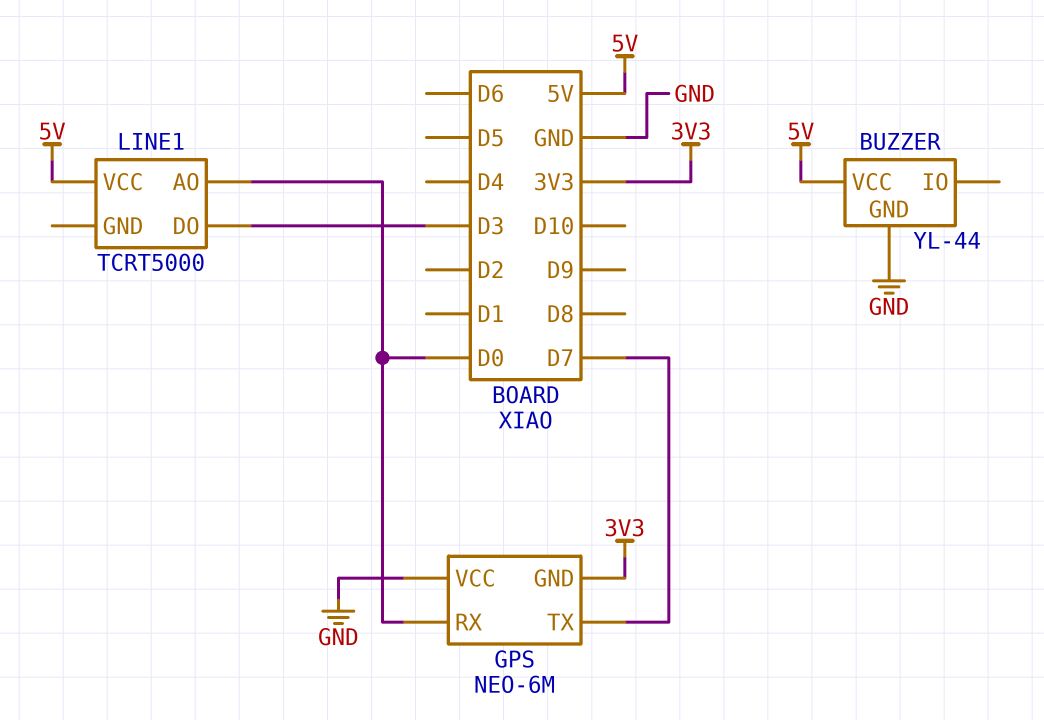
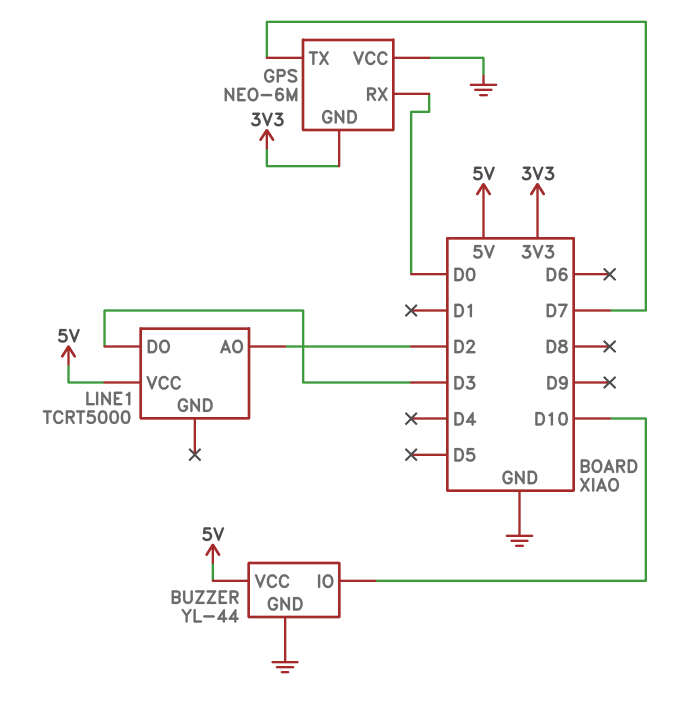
BUZZER pin IO: none -> D10
LINE1 pin AO: D0 -> D2

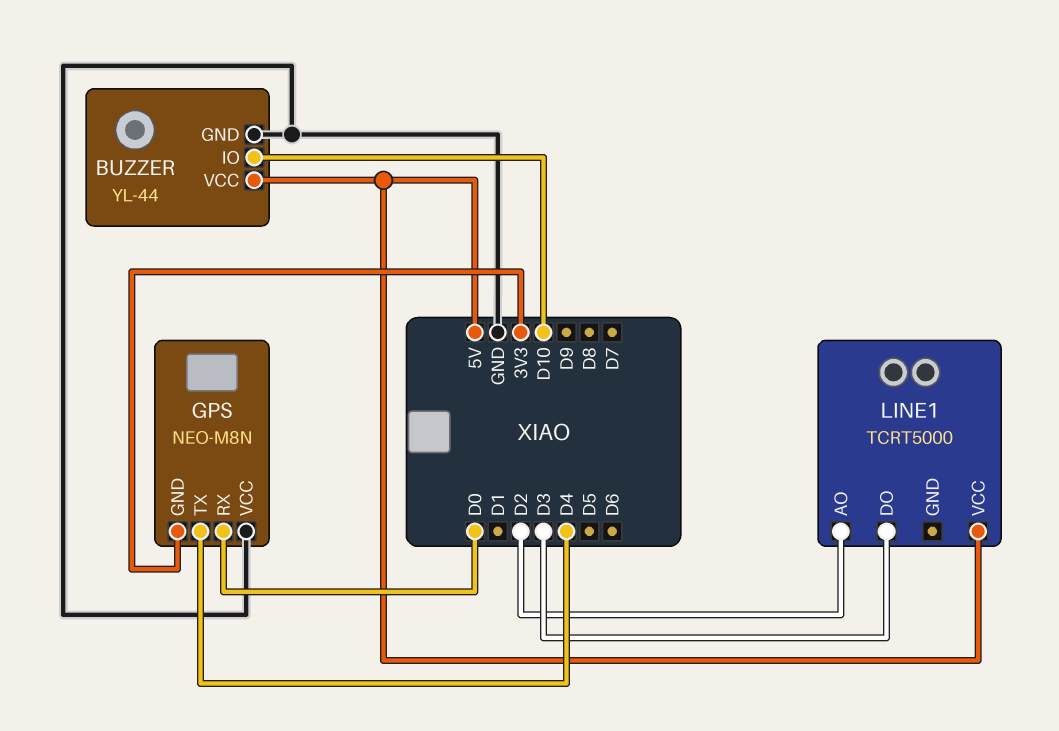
GPS: NEO-6M -> NEO-M8N
GPS pin TX: D7 -> D4

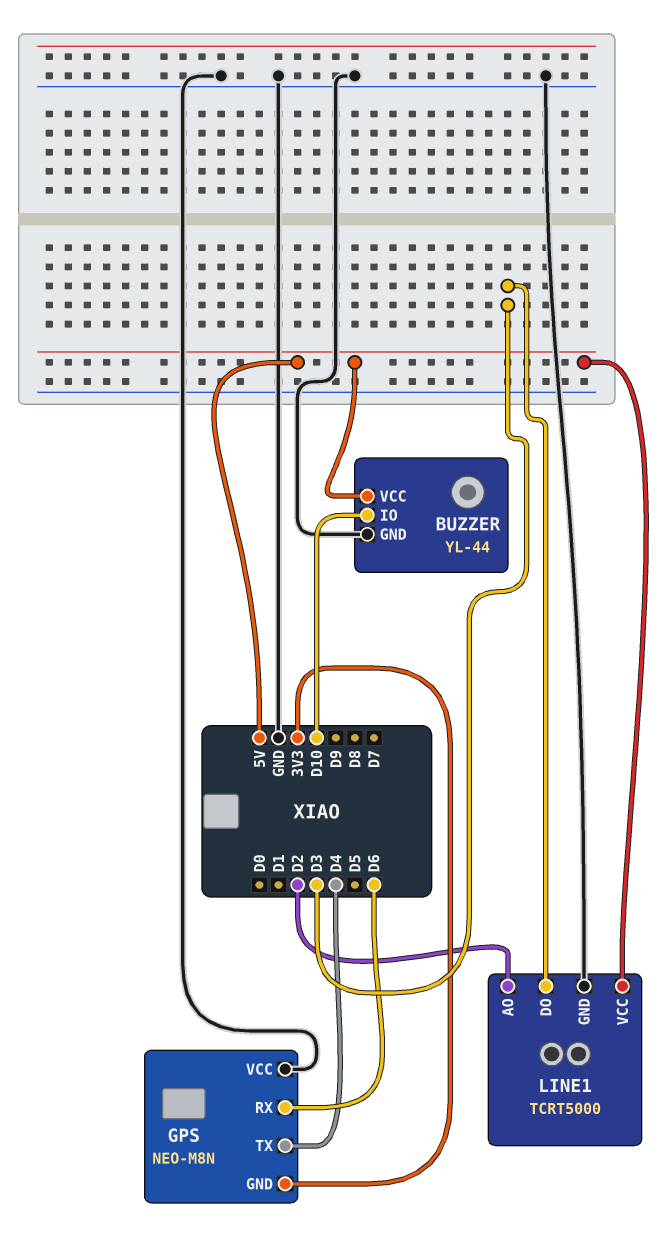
GPS pin RX: D0 -> D6
LINE1 pin GND: none -> GND

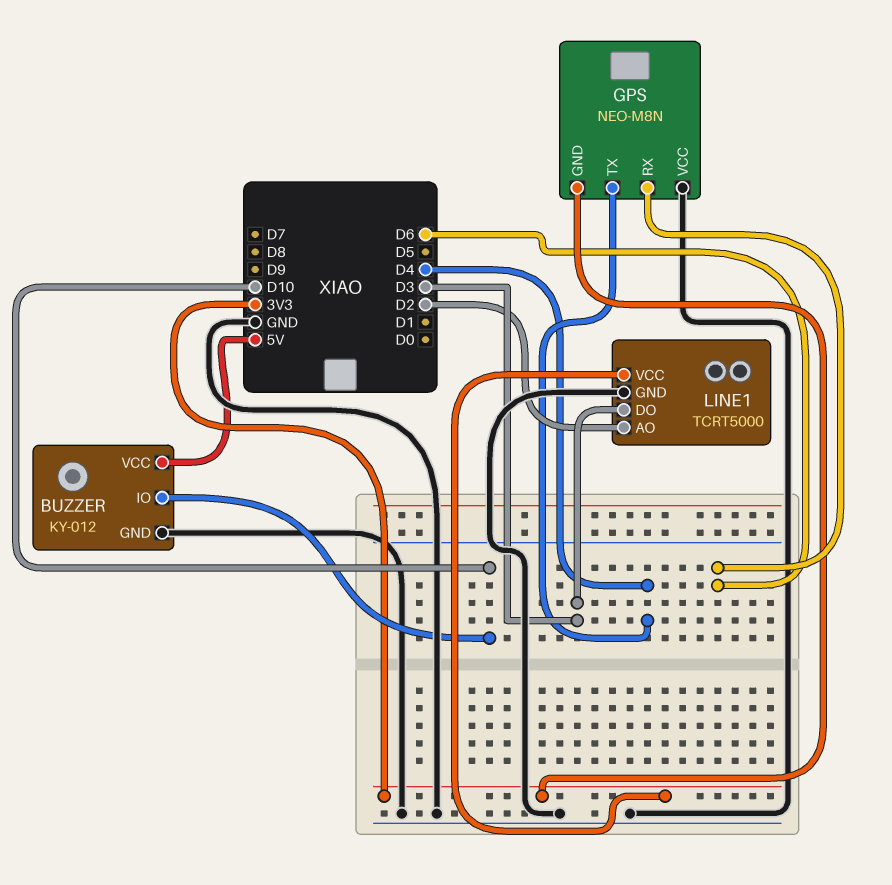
BUZZER: YL-44 -> KY-012
LINE1 pin VCC: 5V -> 3V3

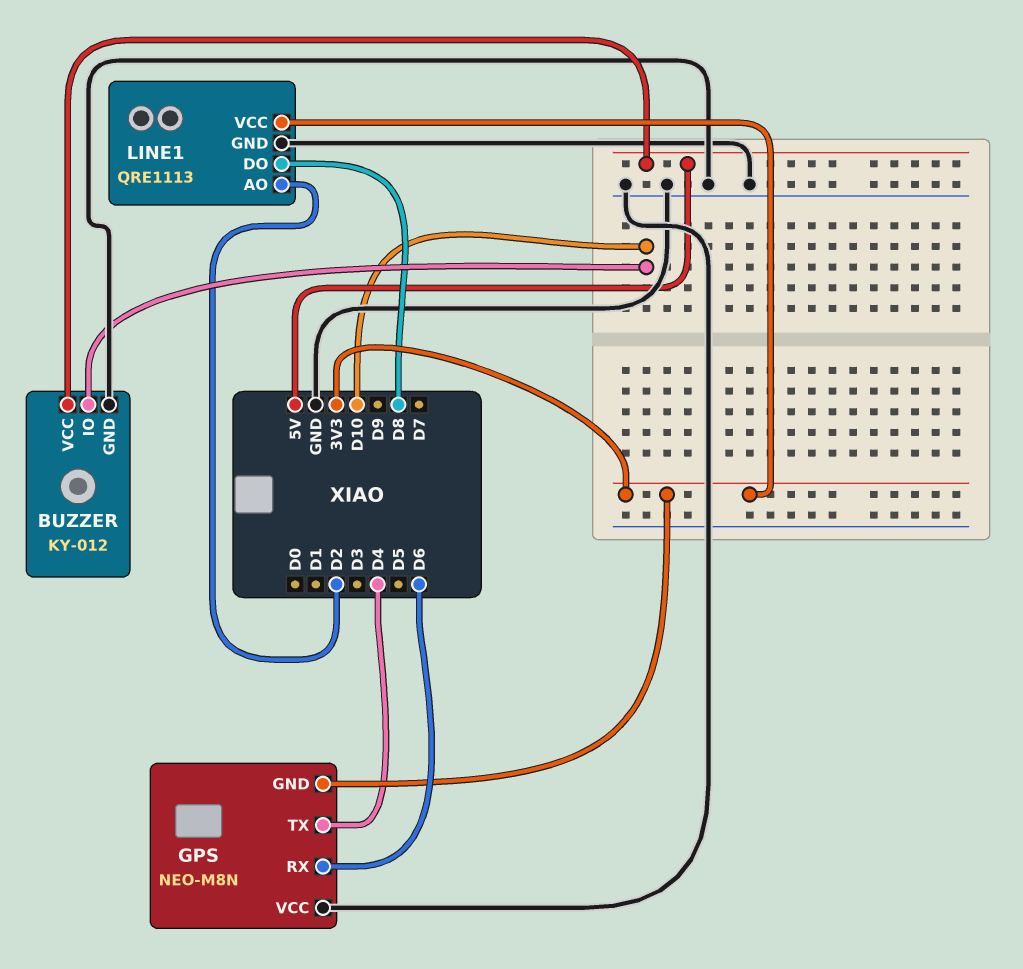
LINE1: TCRT5000 -> QRE1113
LINE1 pin DO: D3 -> D8

